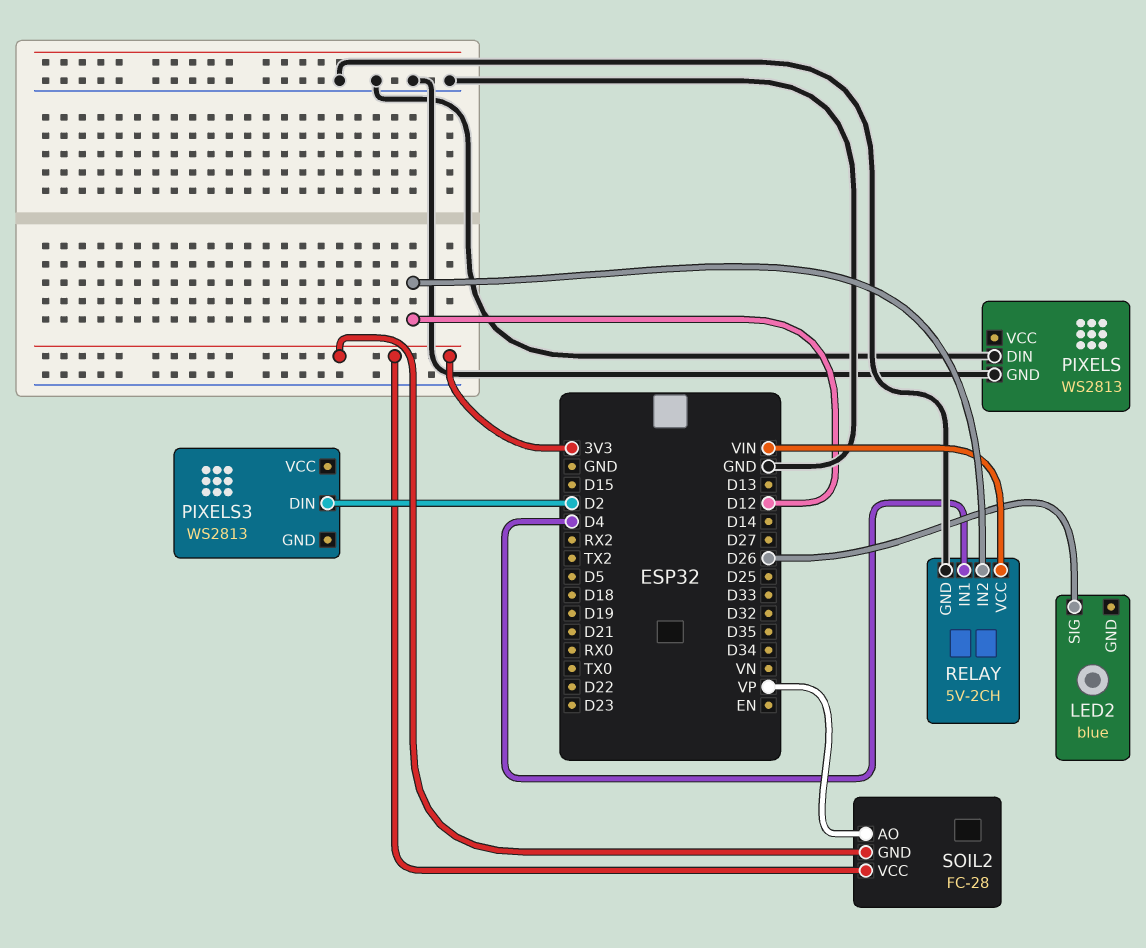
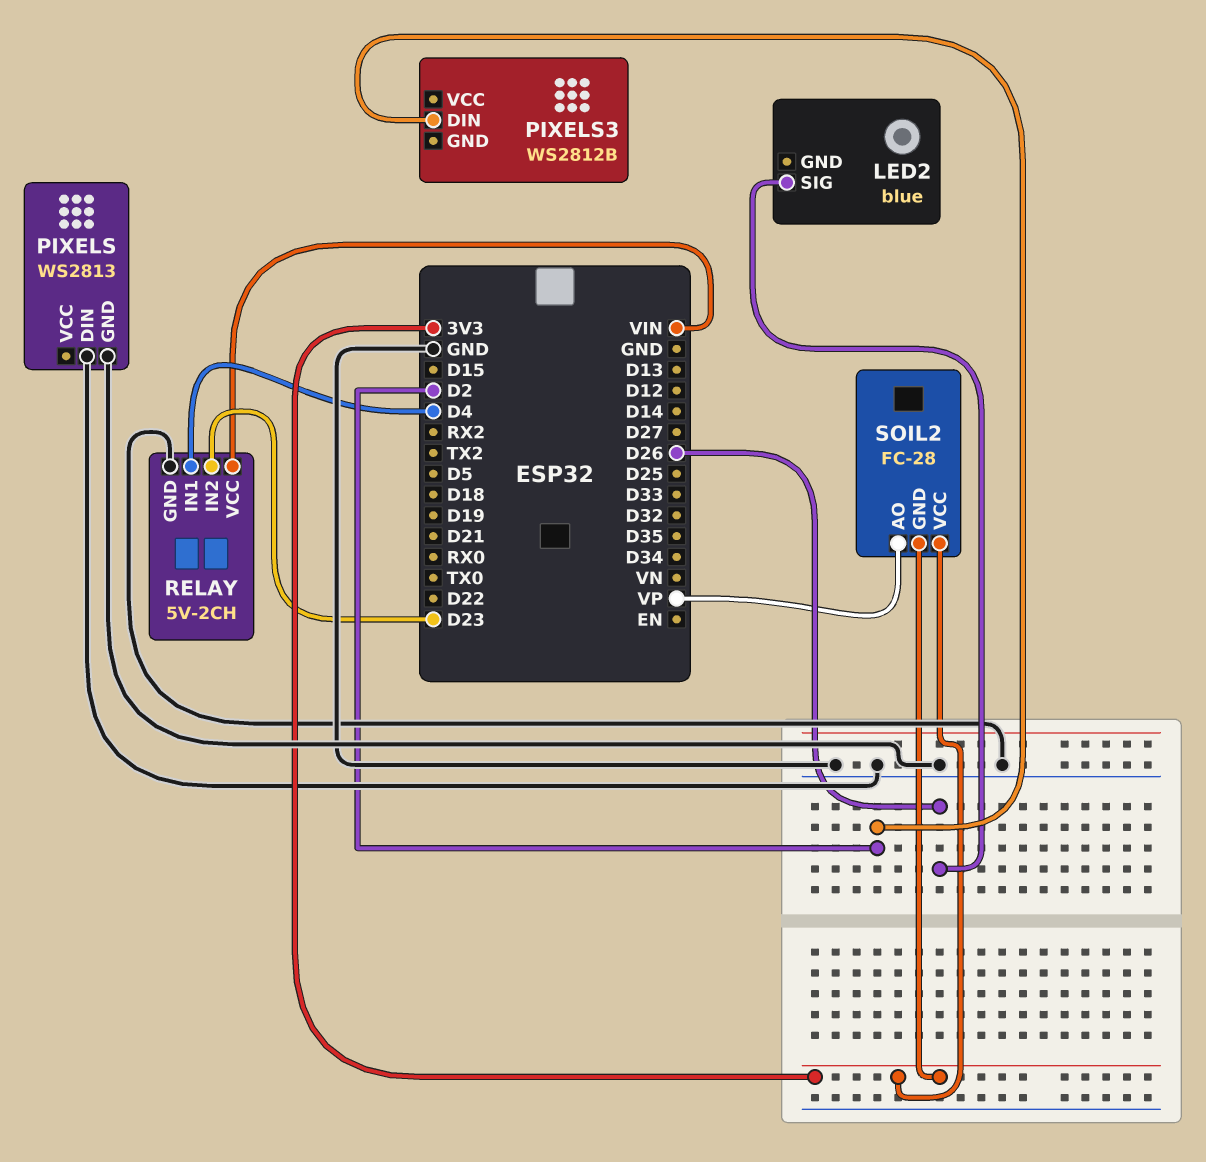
PIXELS3: WS2813 -> WS2812B
RELAY pin IN2: D12 -> D23

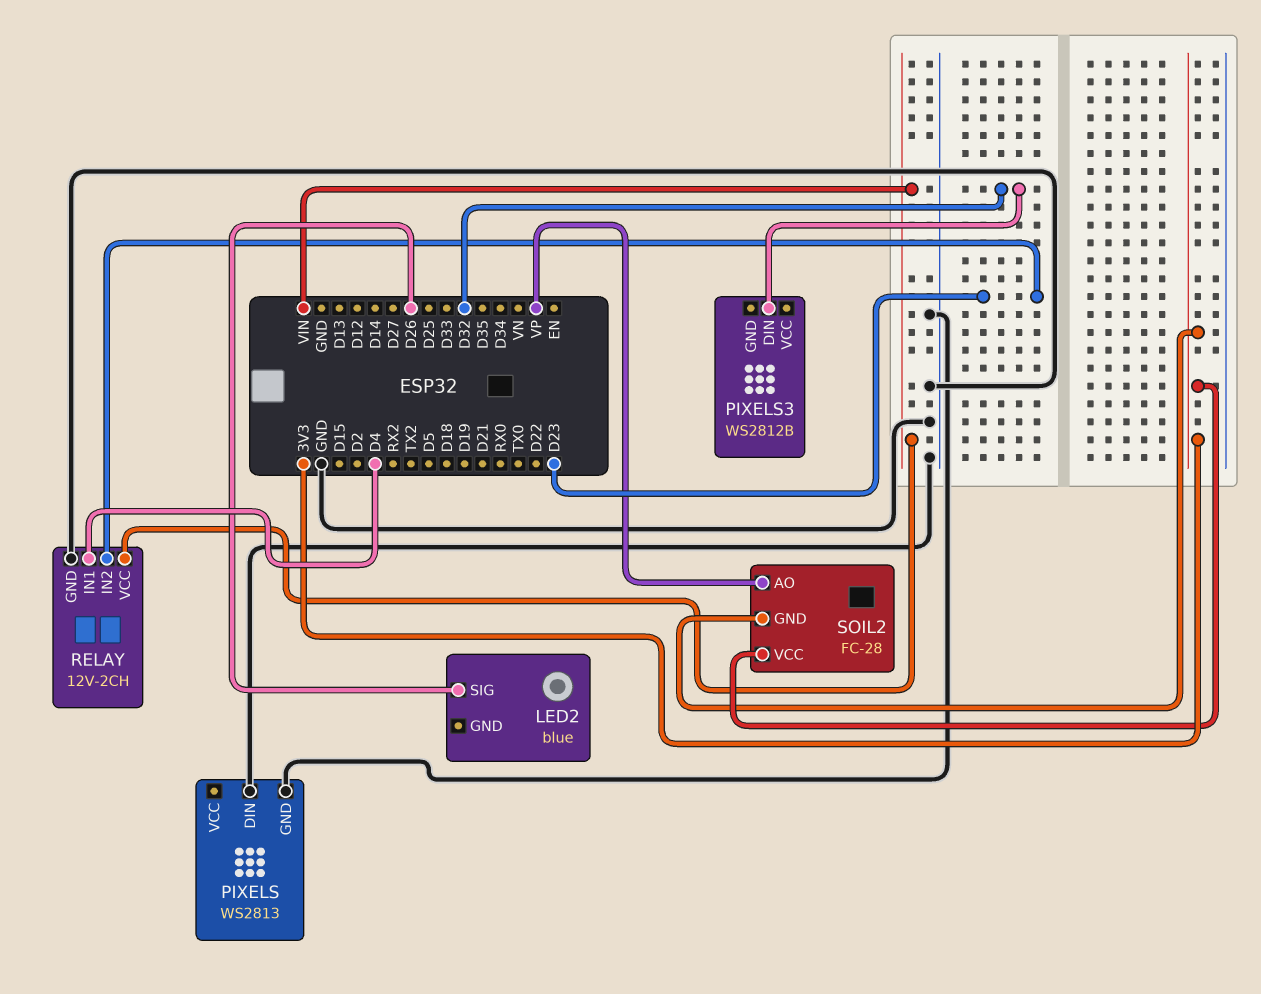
PIXELS3 pin DIN: D2 -> D32
RELAY: 5V-2CH -> 12V-2CH

